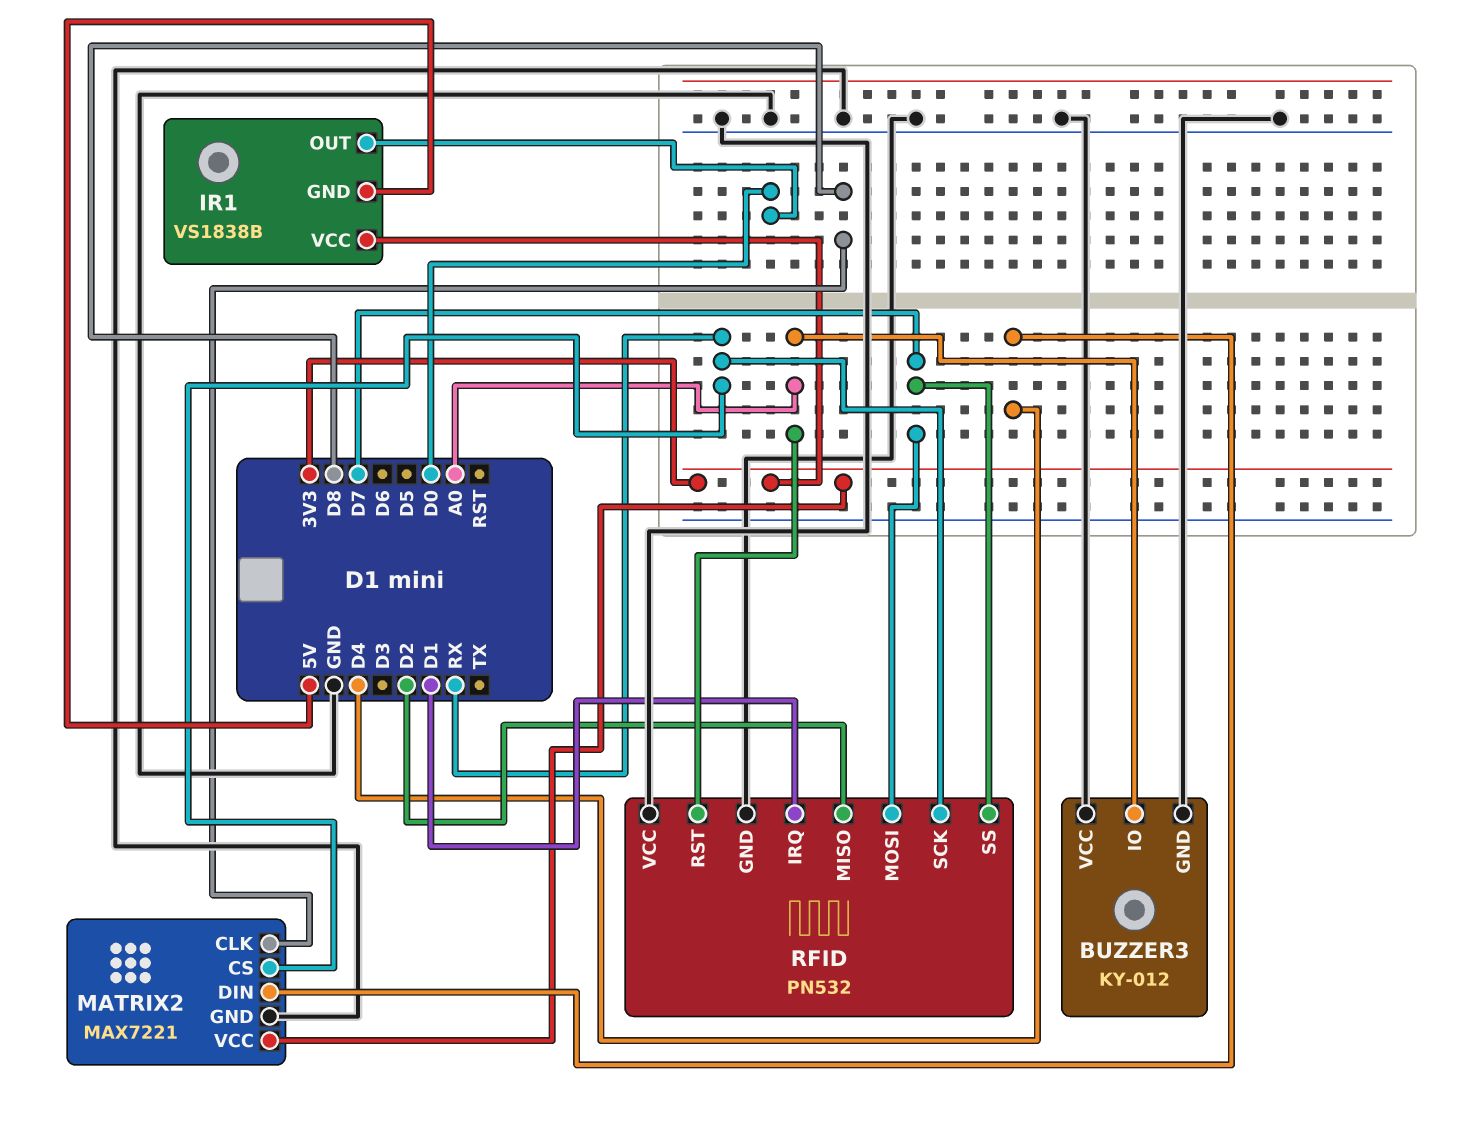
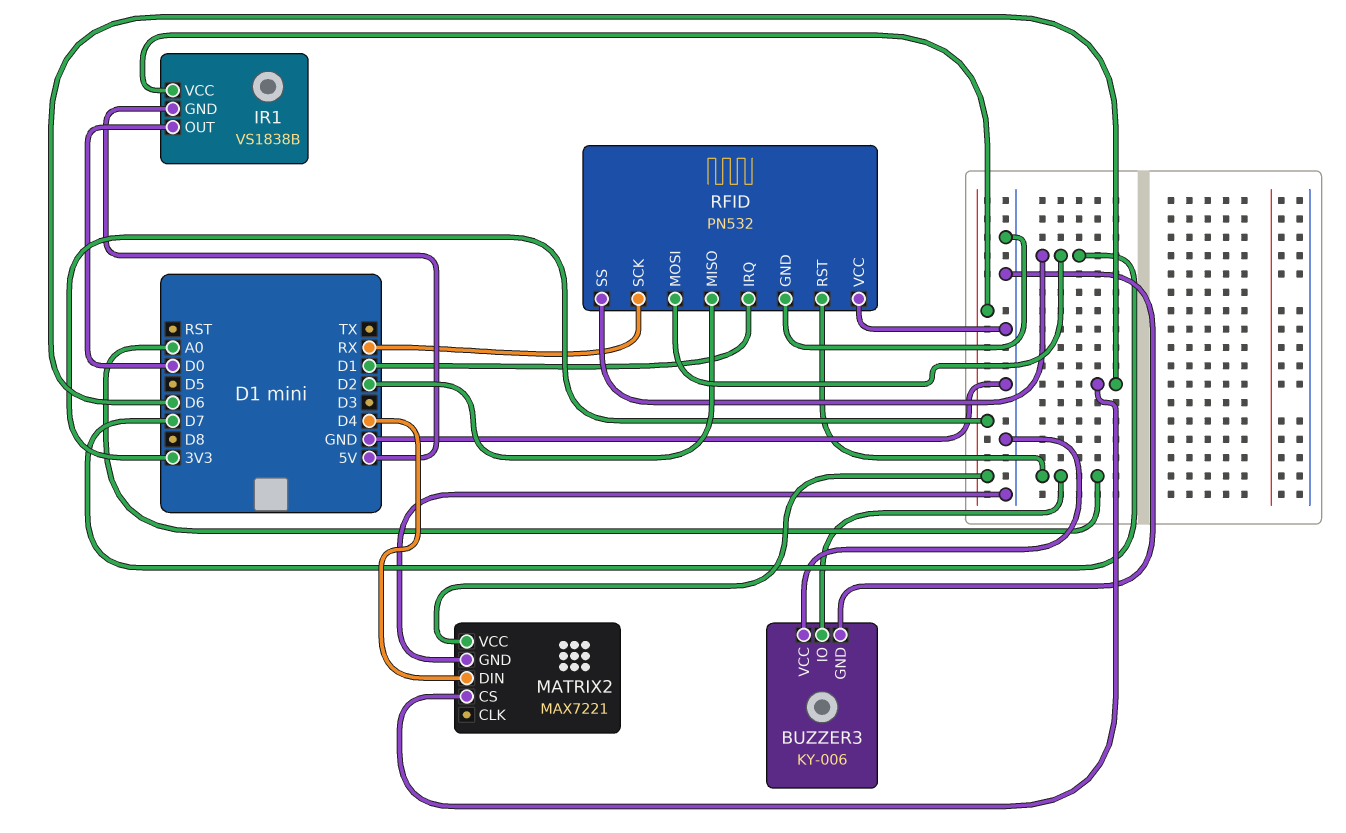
BUZZER3: KY-012 -> KY-006
MATRIX2 pin CLK: D8 -> none
MATRIX2 pin CS: RX -> D6

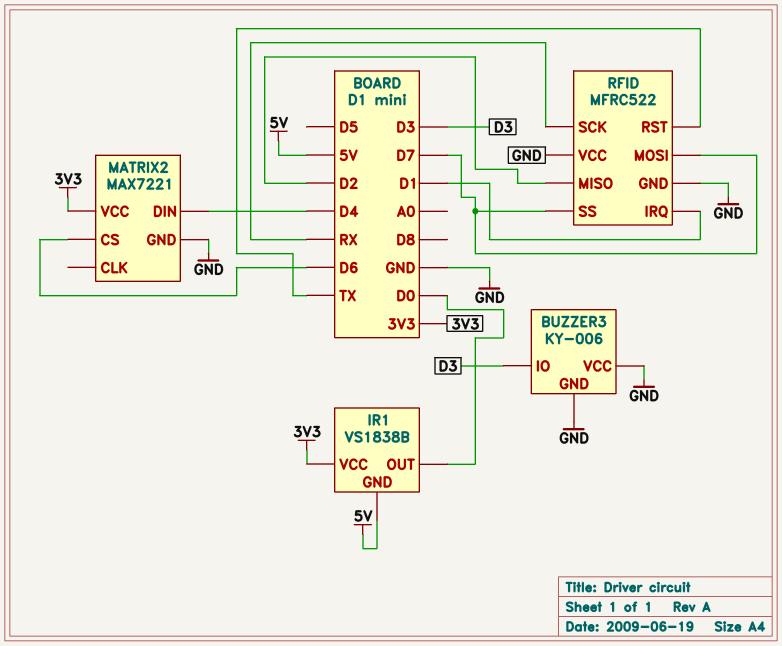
BUZZER3 pin IO: A0 -> D3
RFID: PN532 -> MFRC522
RFID pin RST: A0 -> TX

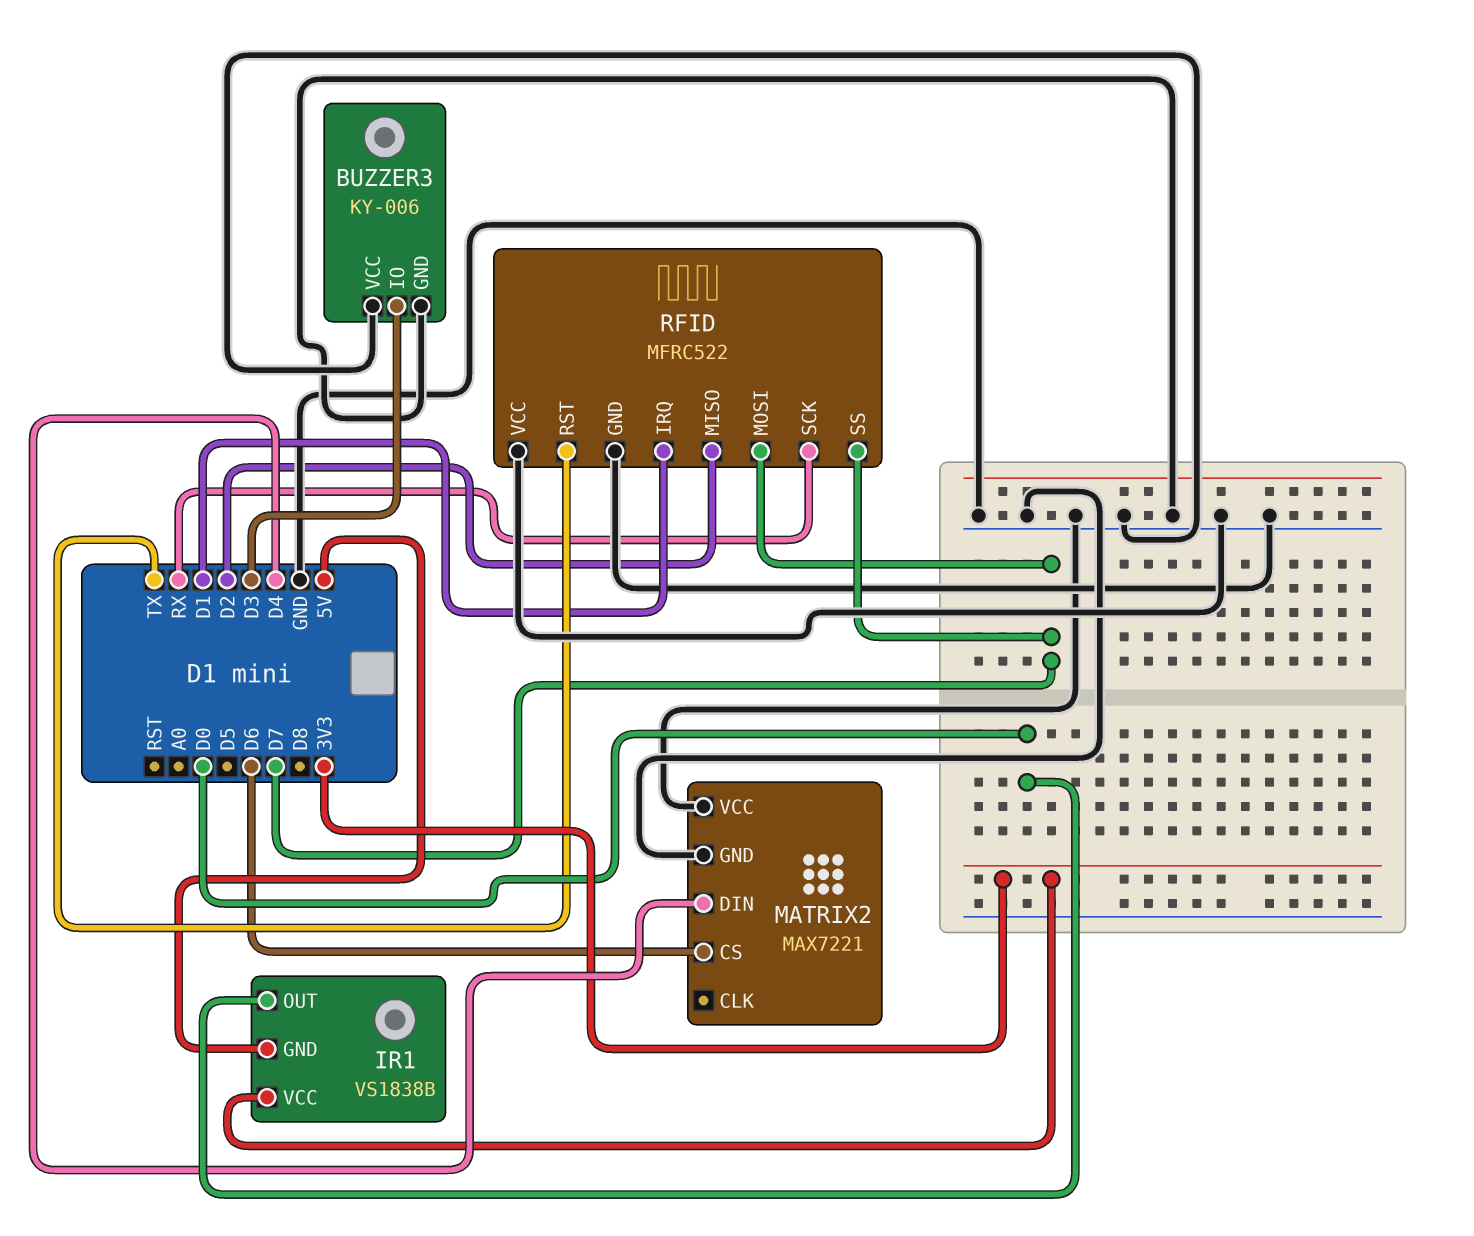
MATRIX2 pin VCC: 3V3 -> GND

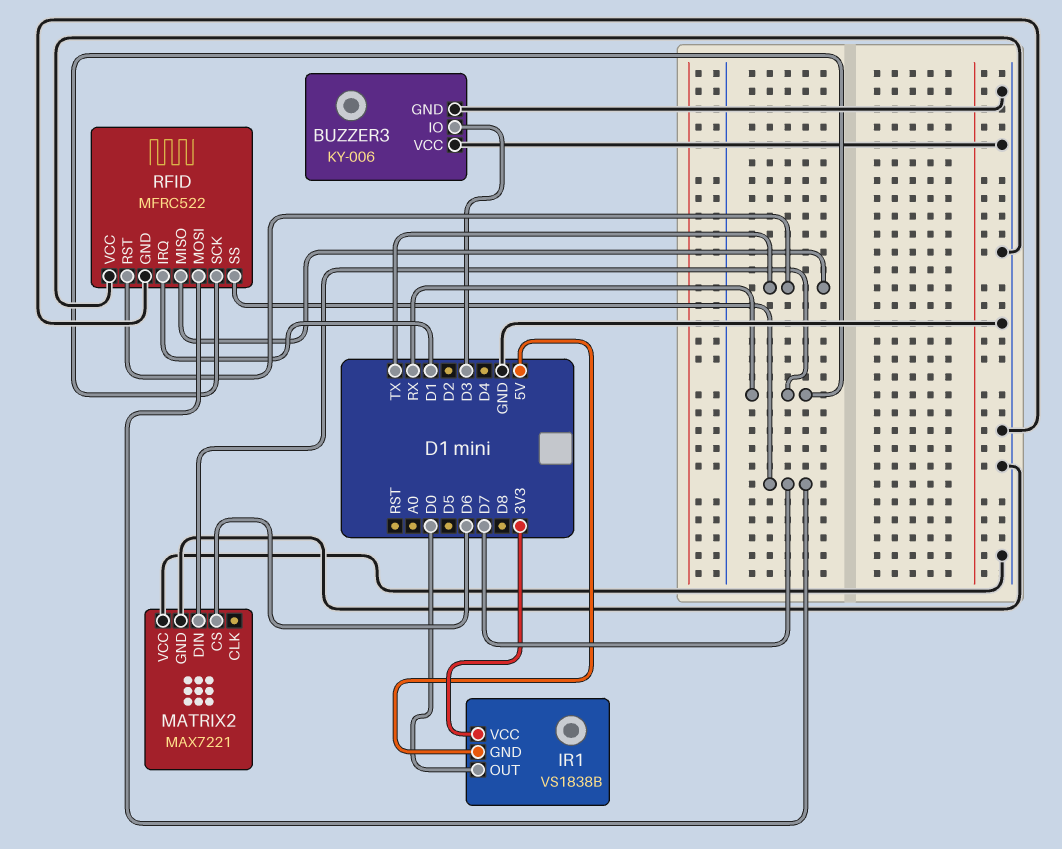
MATRIX2 pin DIN: D4 -> RX
RFID pin MISO: D2 -> TX

